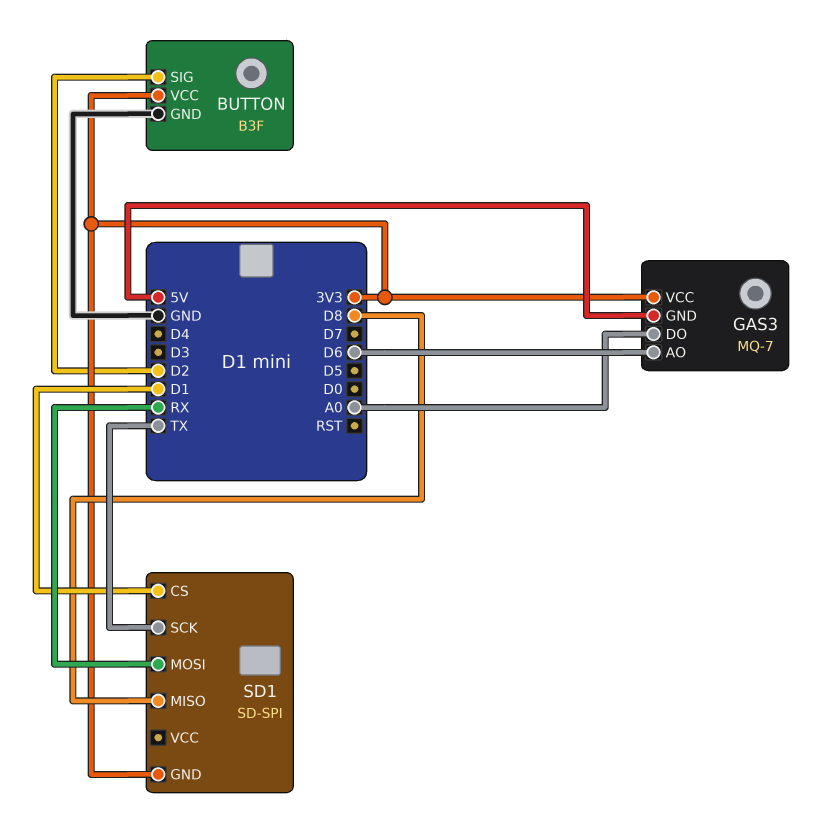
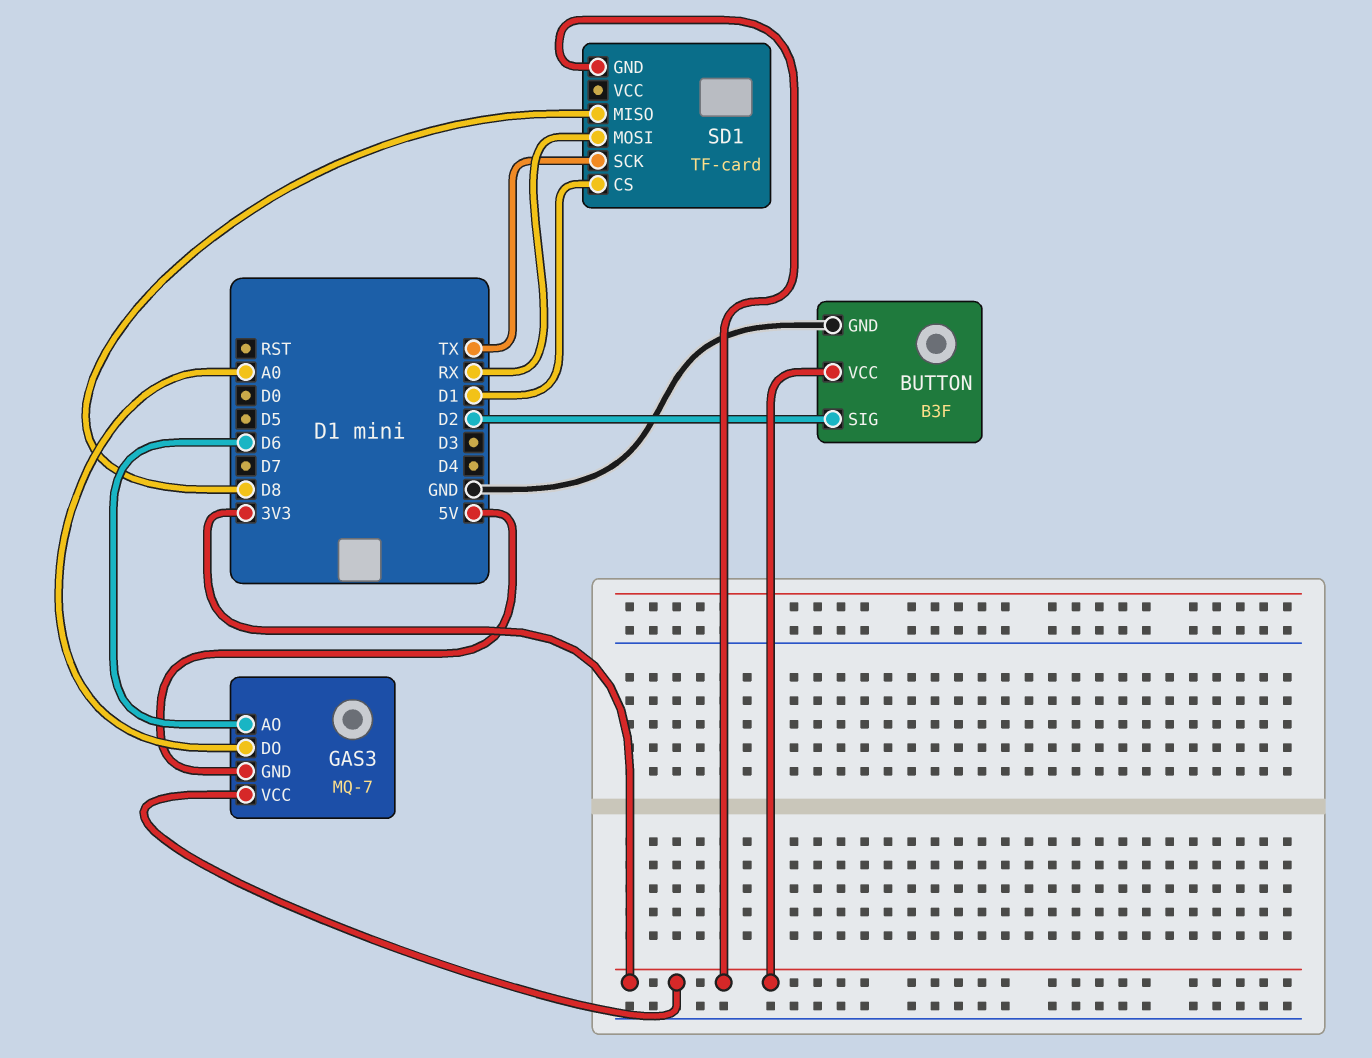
SD1: SD-SPI -> TF-card

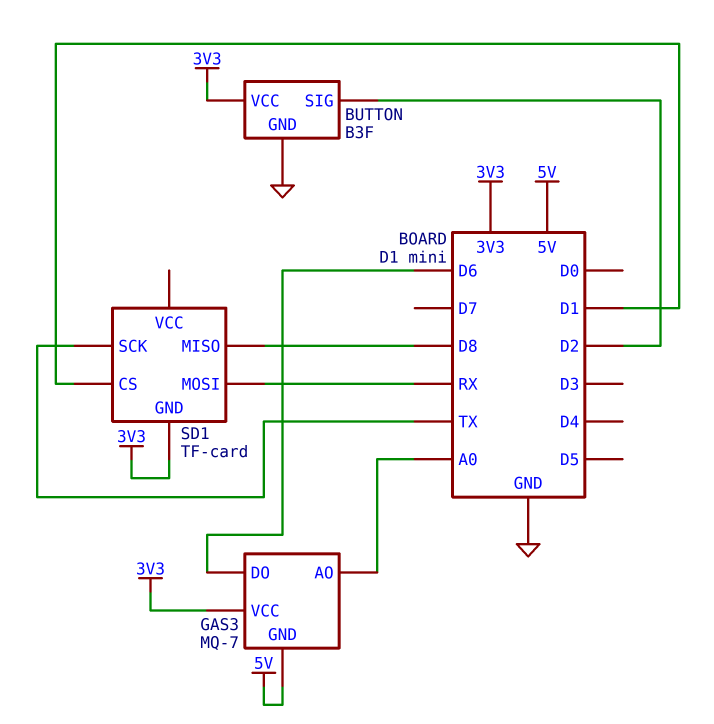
GAS3 pin AO: D6 -> A0
GAS3 pin DO: A0 -> D6

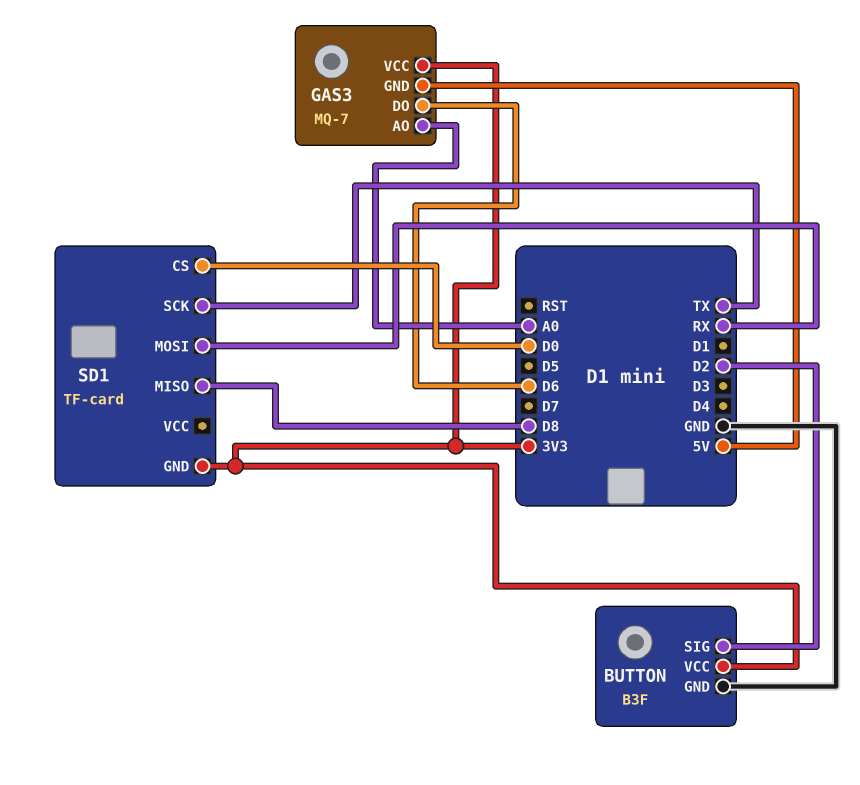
SD1 pin CS: D1 -> D0

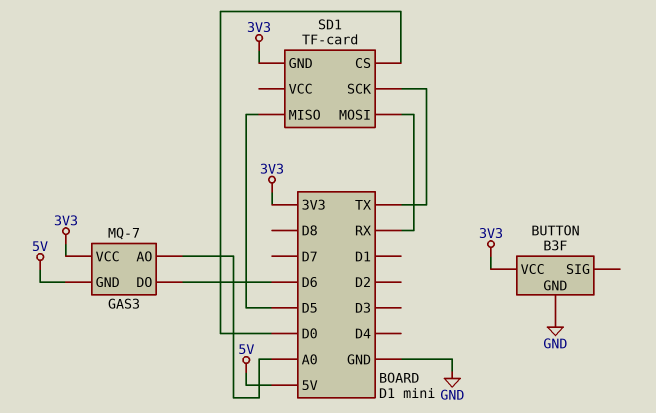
BUTTON pin SIG: D2 -> none
SD1 pin MISO: D8 -> D5

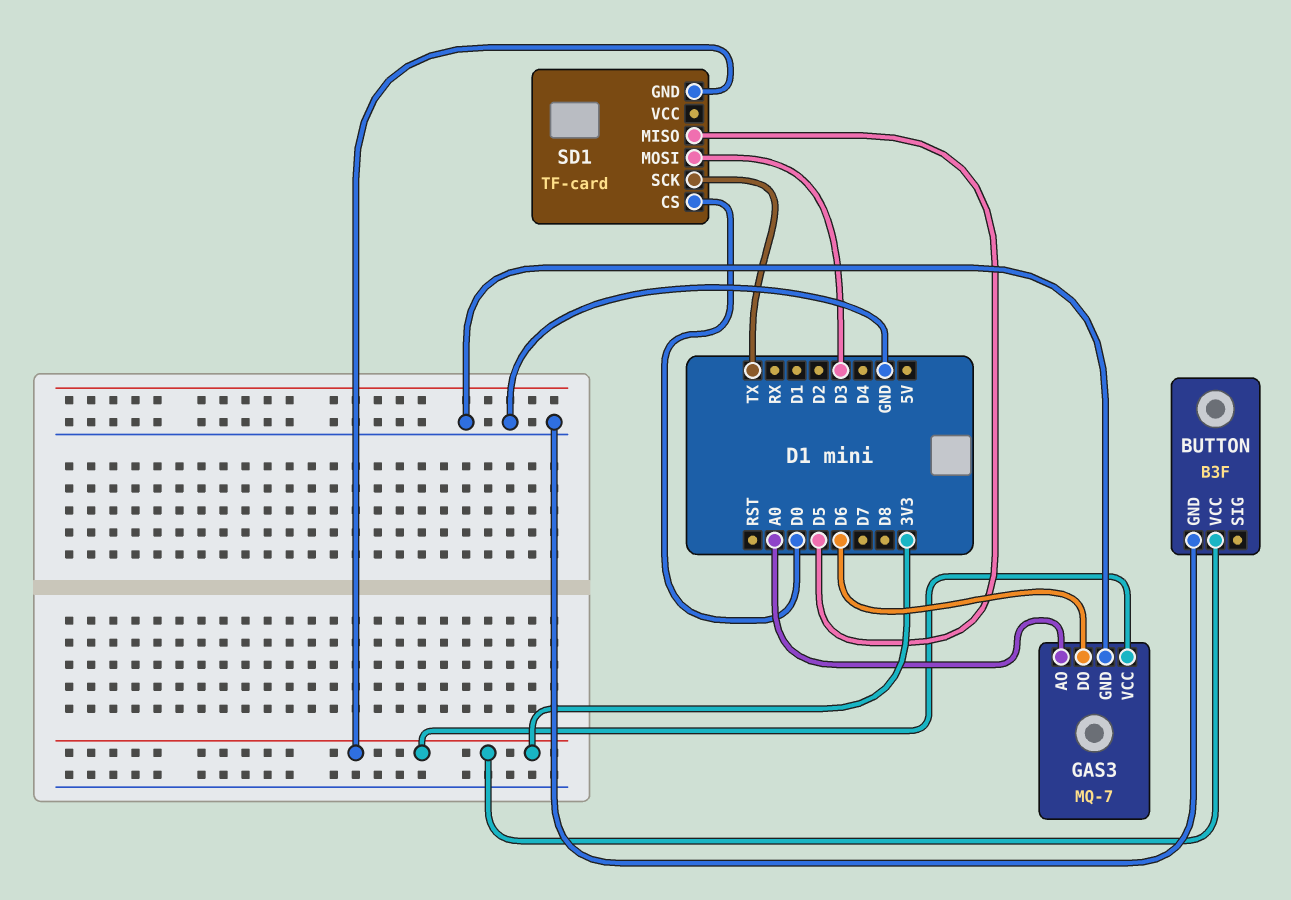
GAS3 pin GND: 5V -> GND
SD1 pin MOSI: RX -> D3

